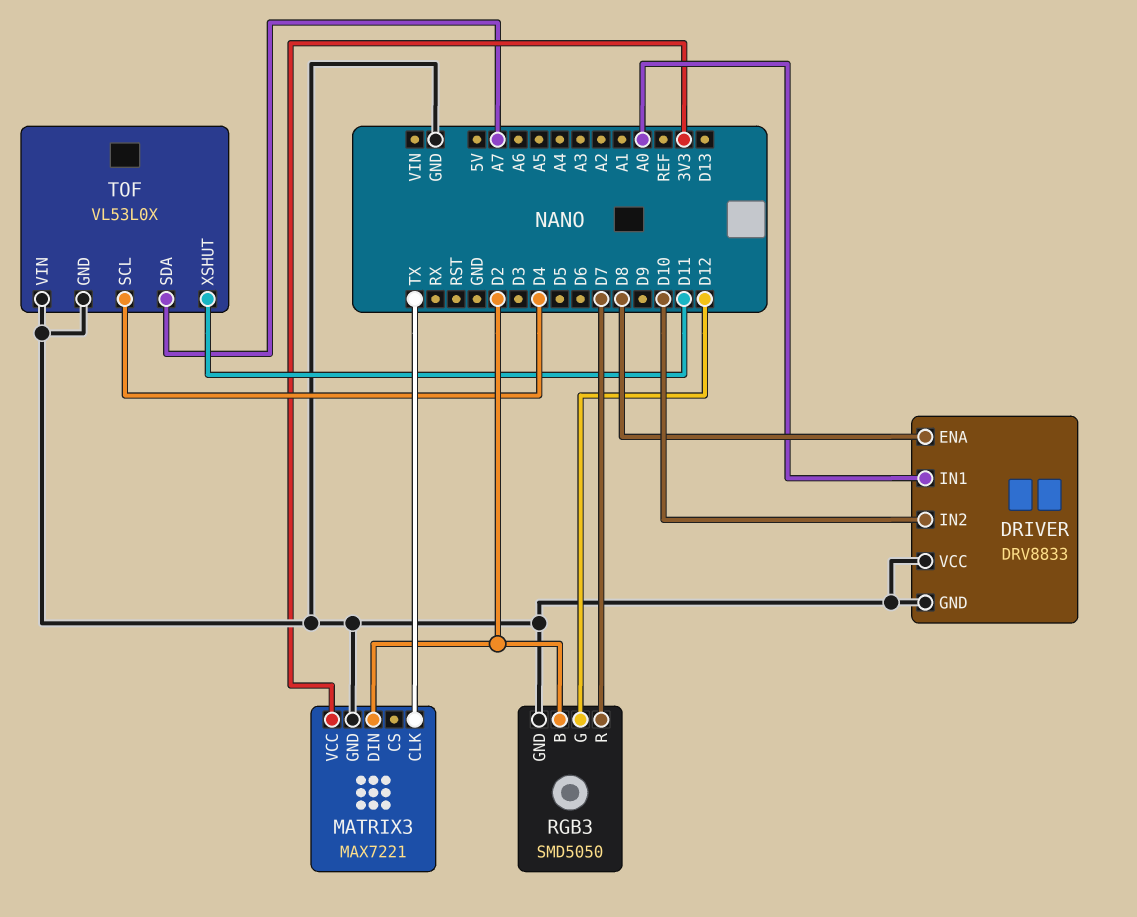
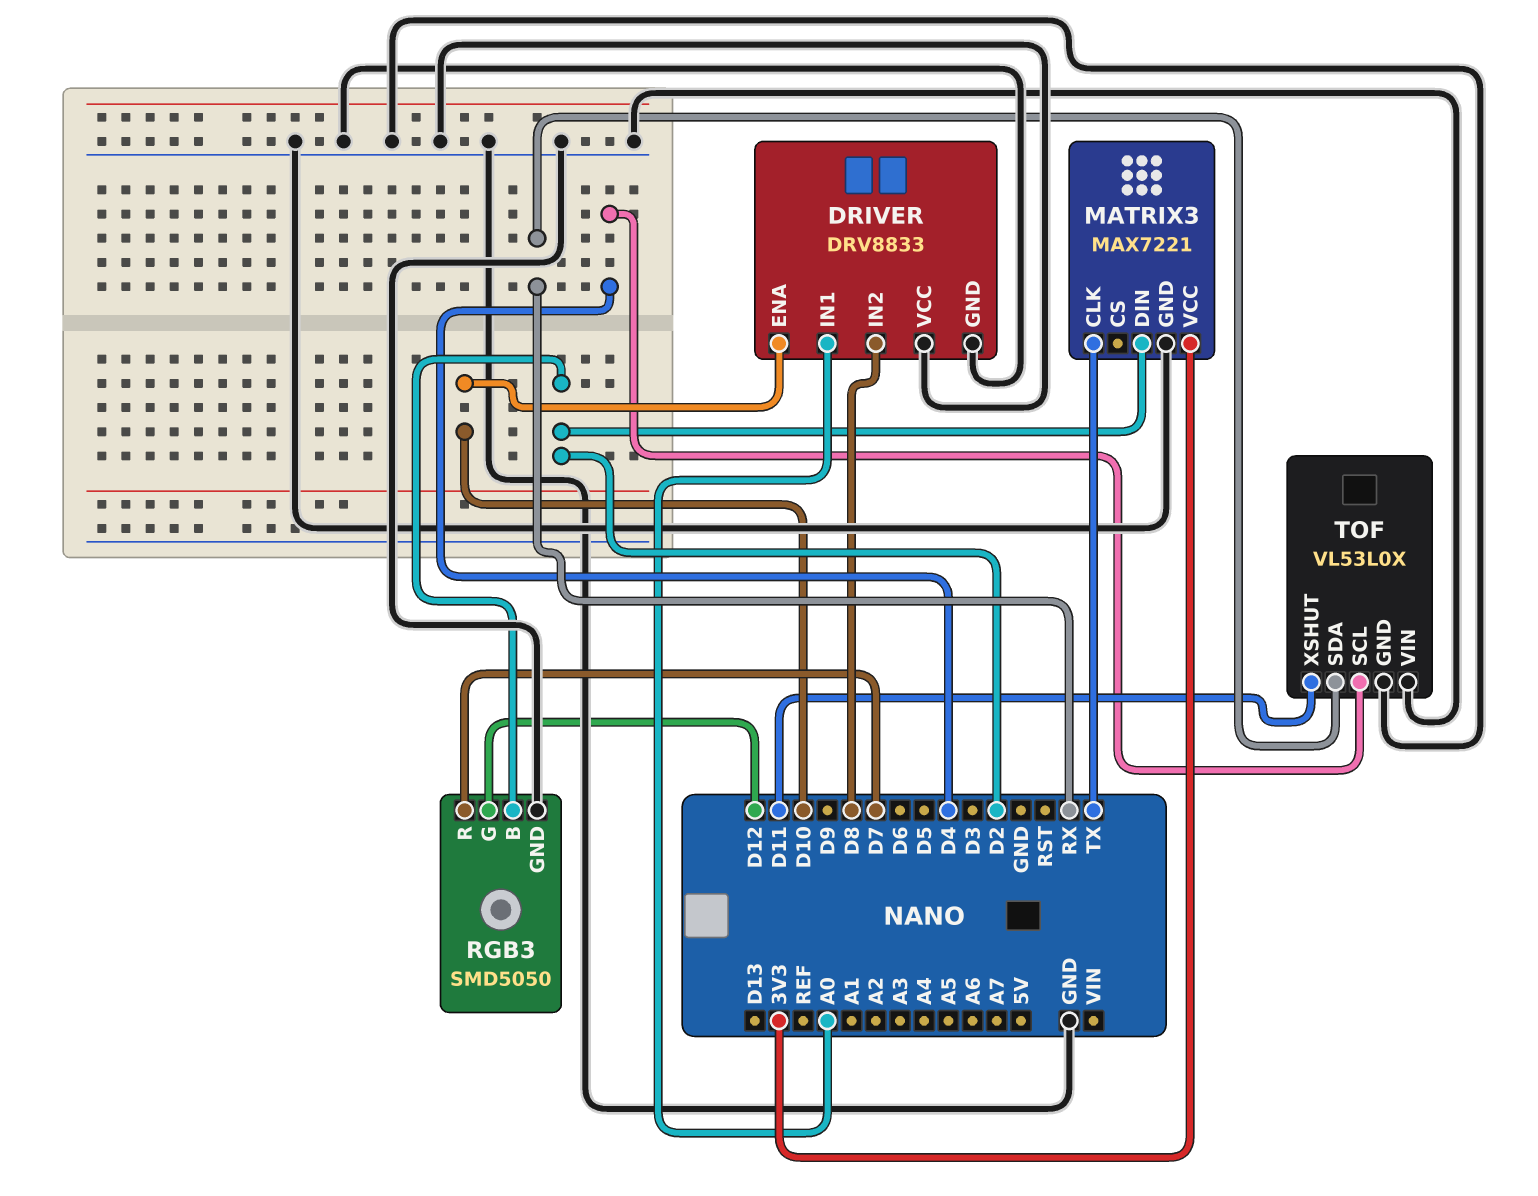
DRIVER pin ENA: D8 -> D10
DRIVER pin IN2: D10 -> D8
TOF pin SDA: A7 -> RX

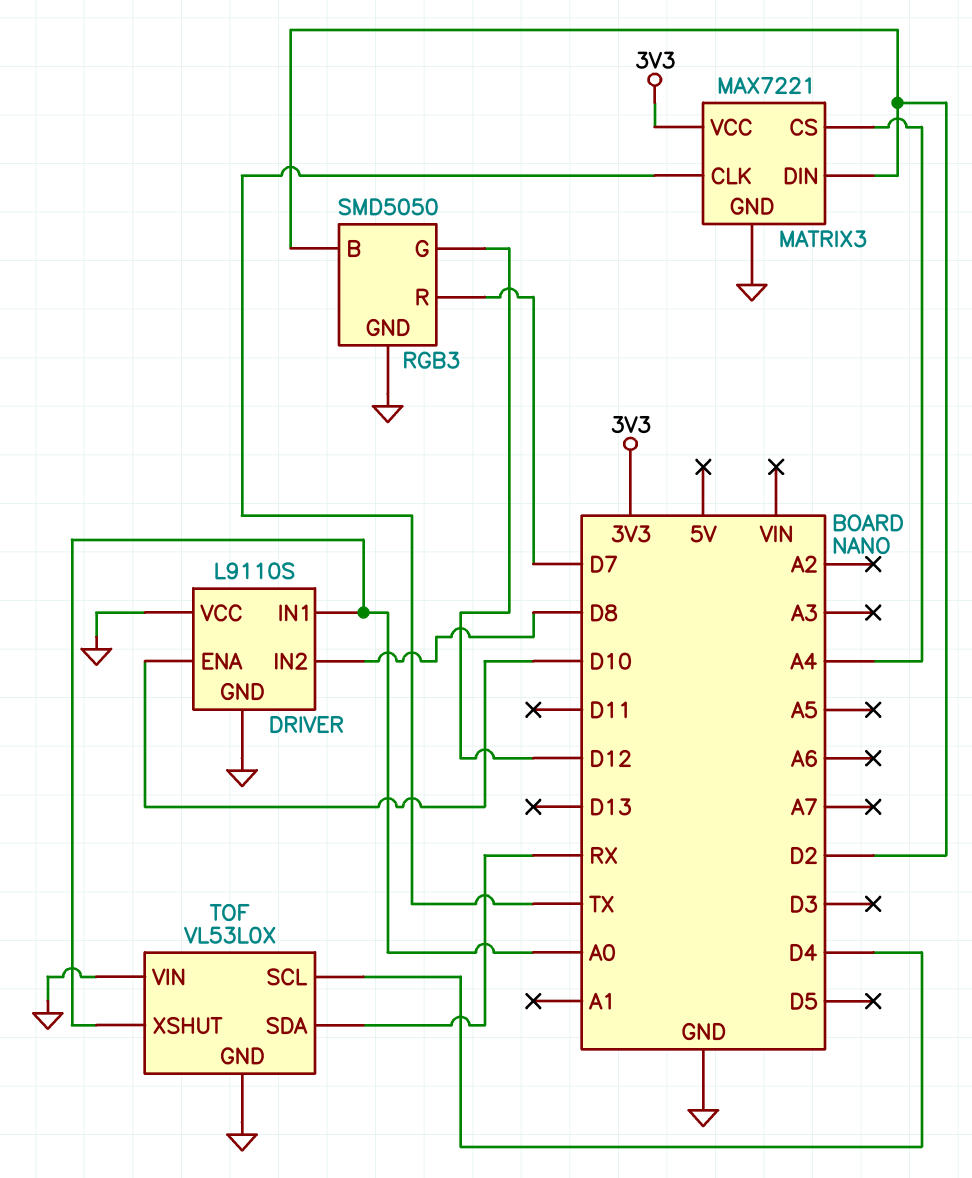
DRIVER: DRV8833 -> L9110S
MATRIX3 pin CS: none -> A4
TOF pin XSHUT: D11 -> A0

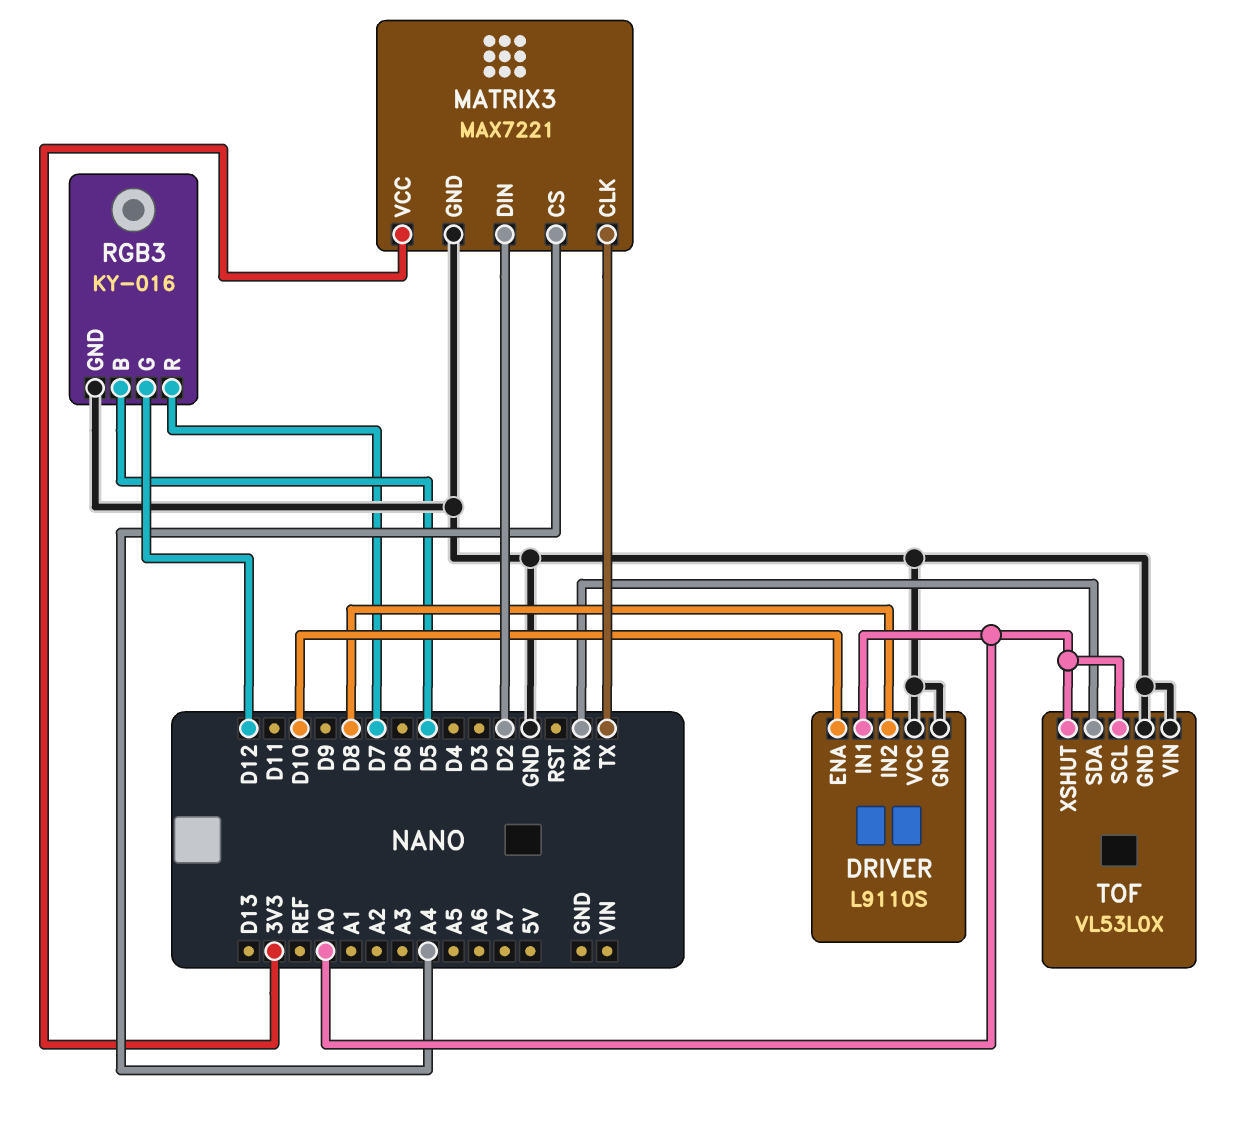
RGB3: SMD5050 -> KY-016
RGB3 pin B: D2 -> D5
TOF pin SCL: D4 -> A0

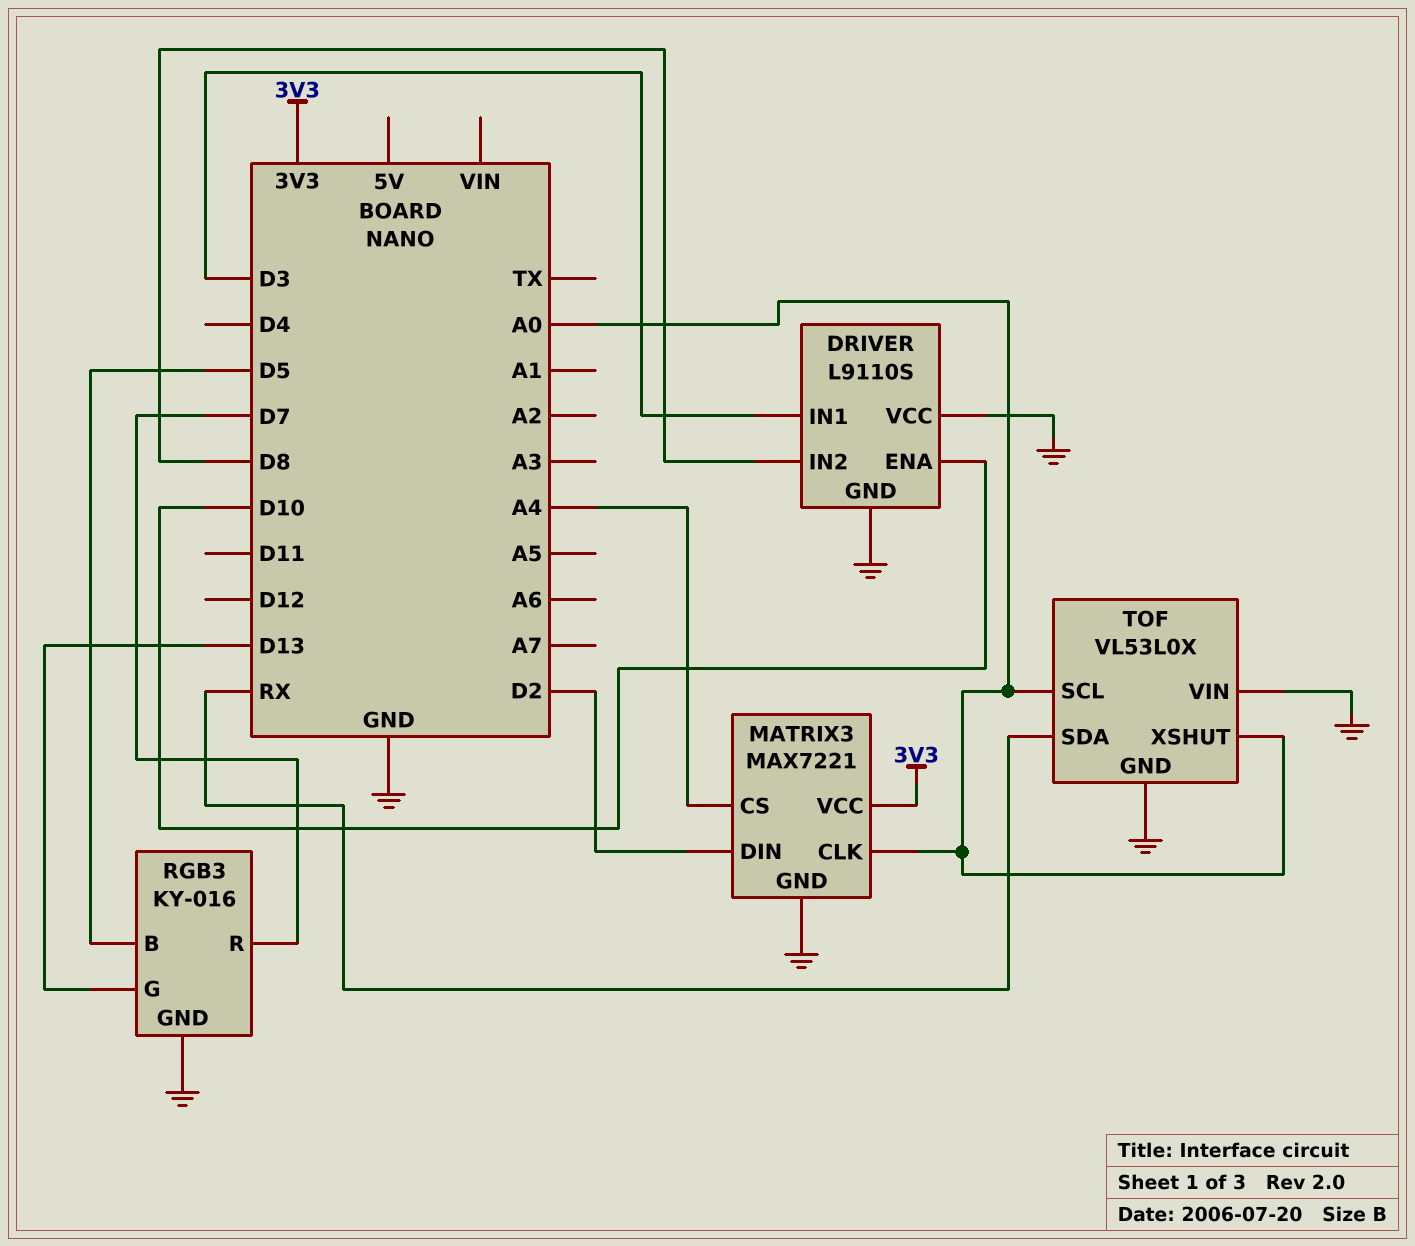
DRIVER pin IN1: A0 -> D3
MATRIX3 pin CLK: TX -> A0
RGB3 pin G: D12 -> D13

